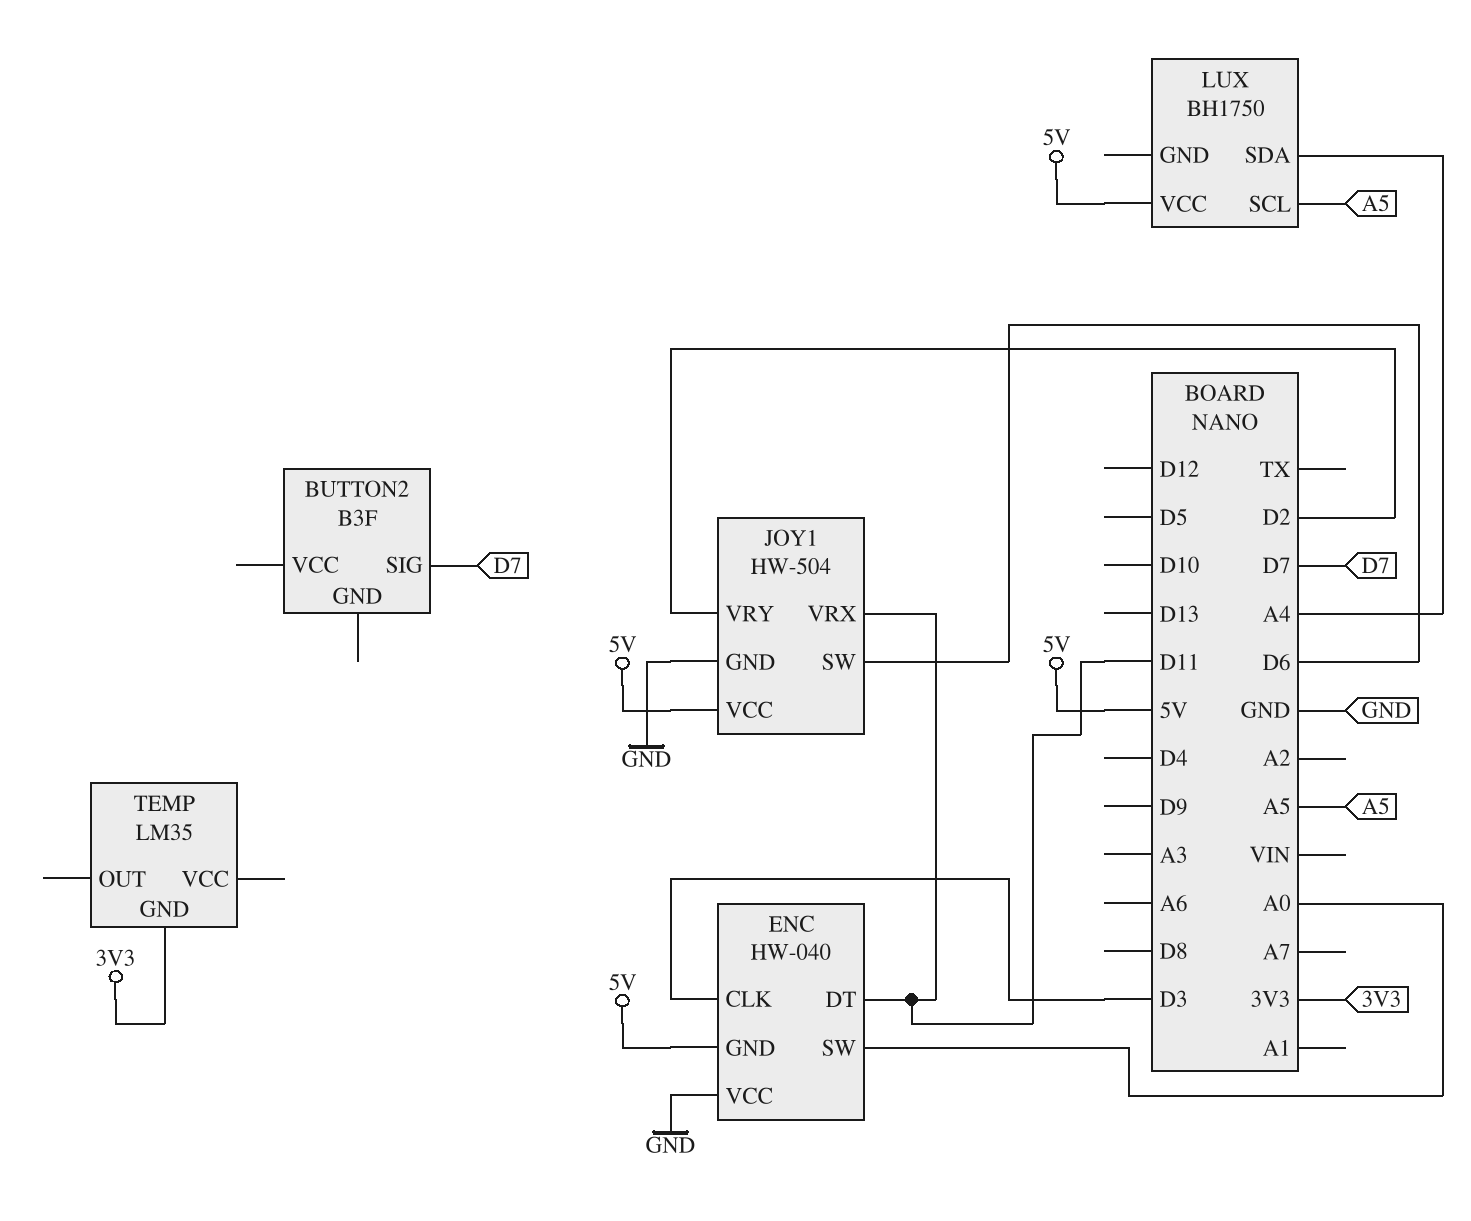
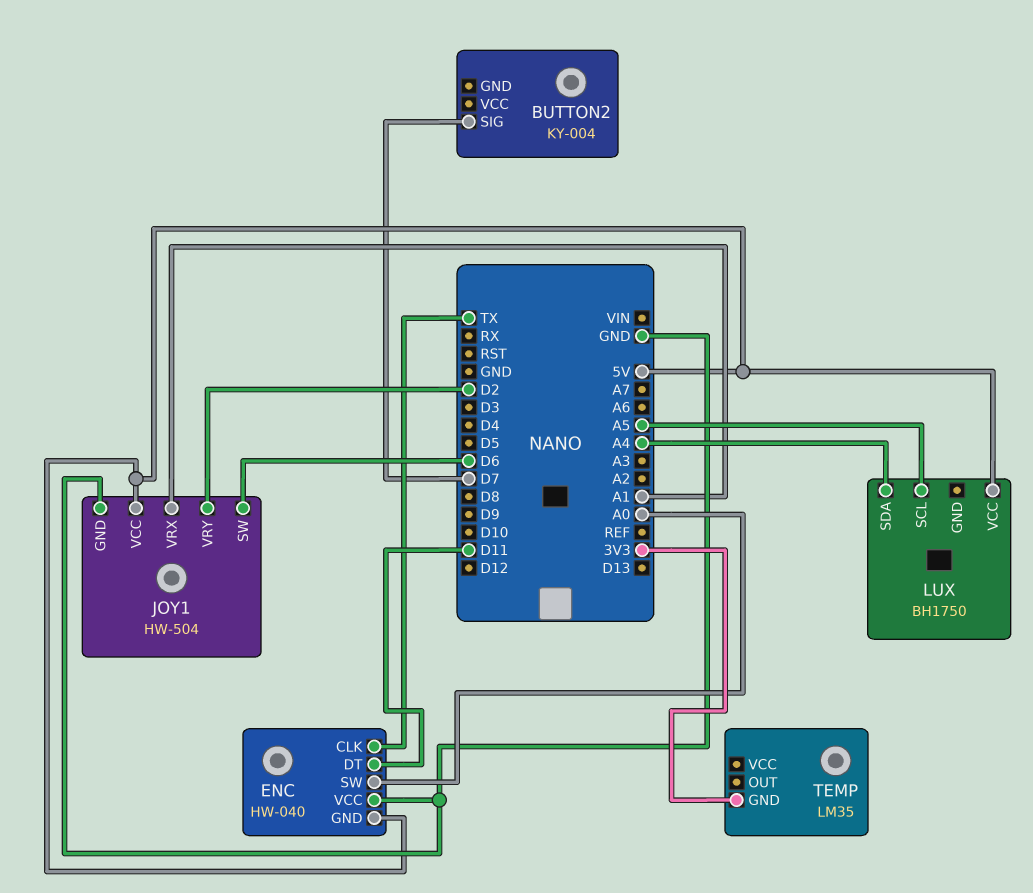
BUTTON2: B3F -> KY-004
ENC pin CLK: D3 -> TX
JOY1 pin VRX: D11 -> A1

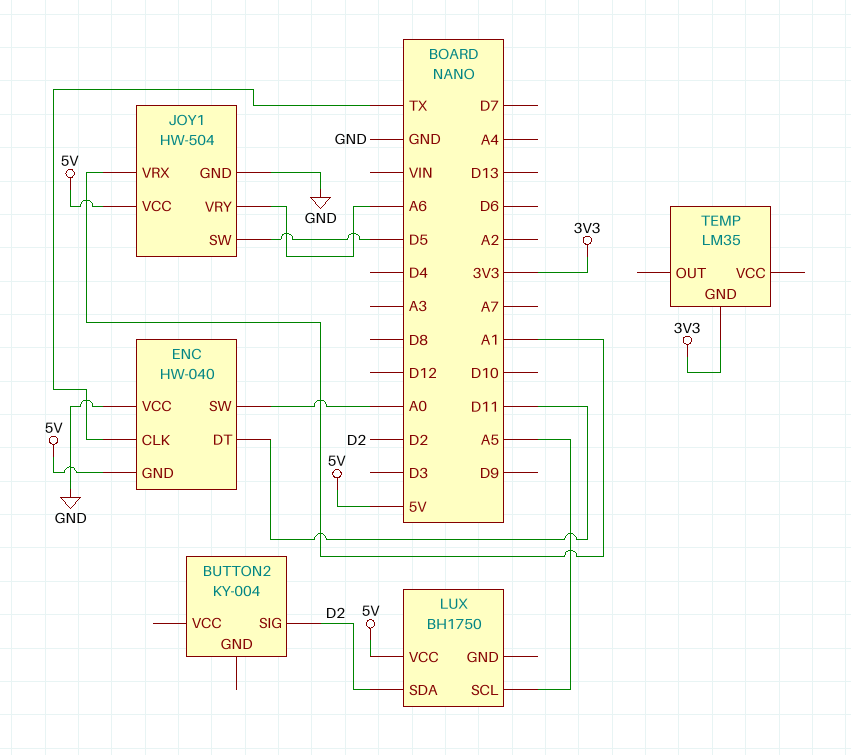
BUTTON2 pin SIG: D7 -> D2
JOY1 pin SW: D6 -> D5
JOY1 pin VRY: D2 -> A6
LUX pin SDA: A4 -> D2

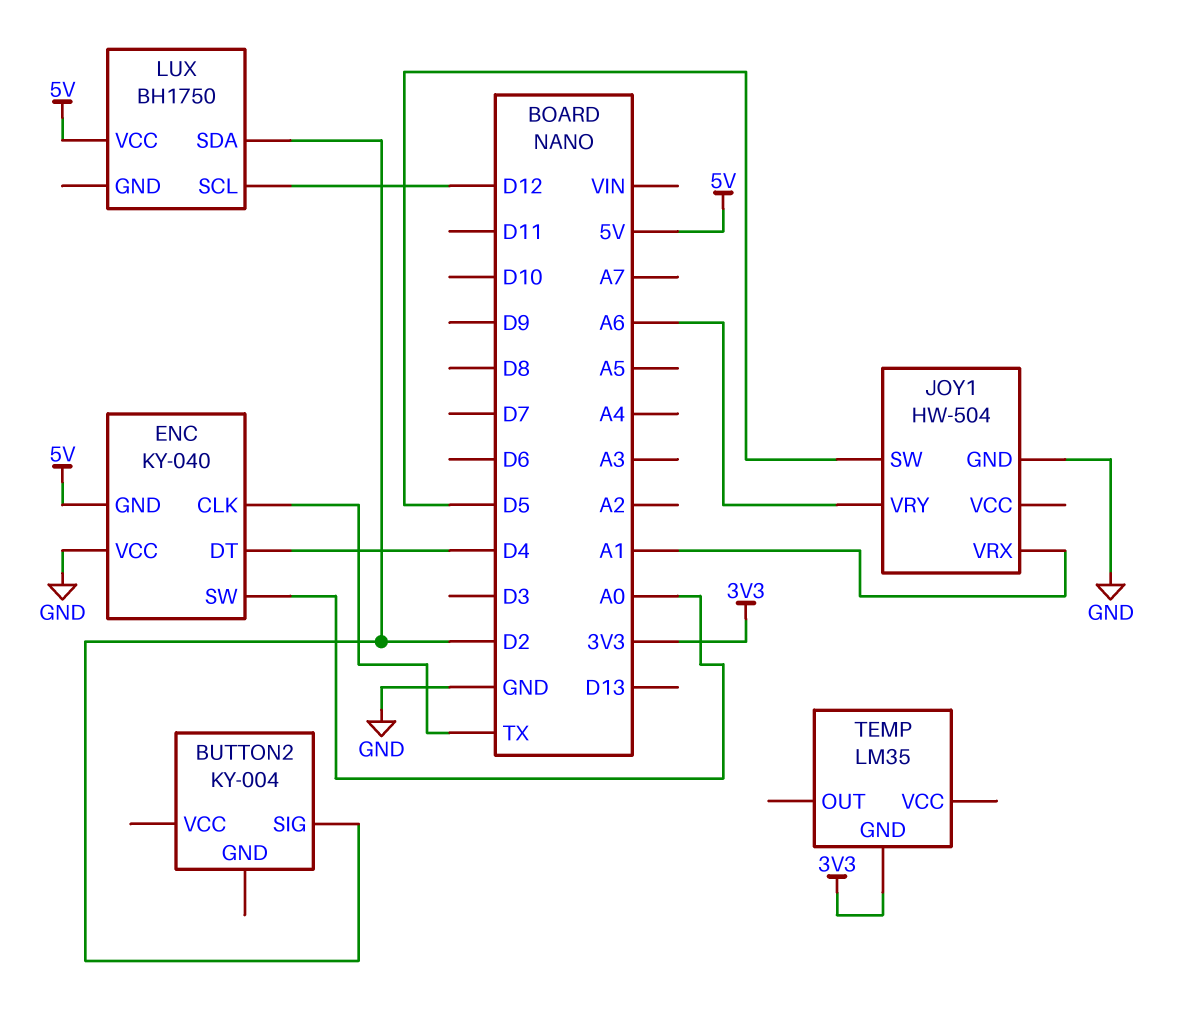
ENC: HW-040 -> KY-040
ENC pin DT: D11 -> D4
JOY1 pin VCC: 5V -> none
LUX pin SCL: A5 -> D12

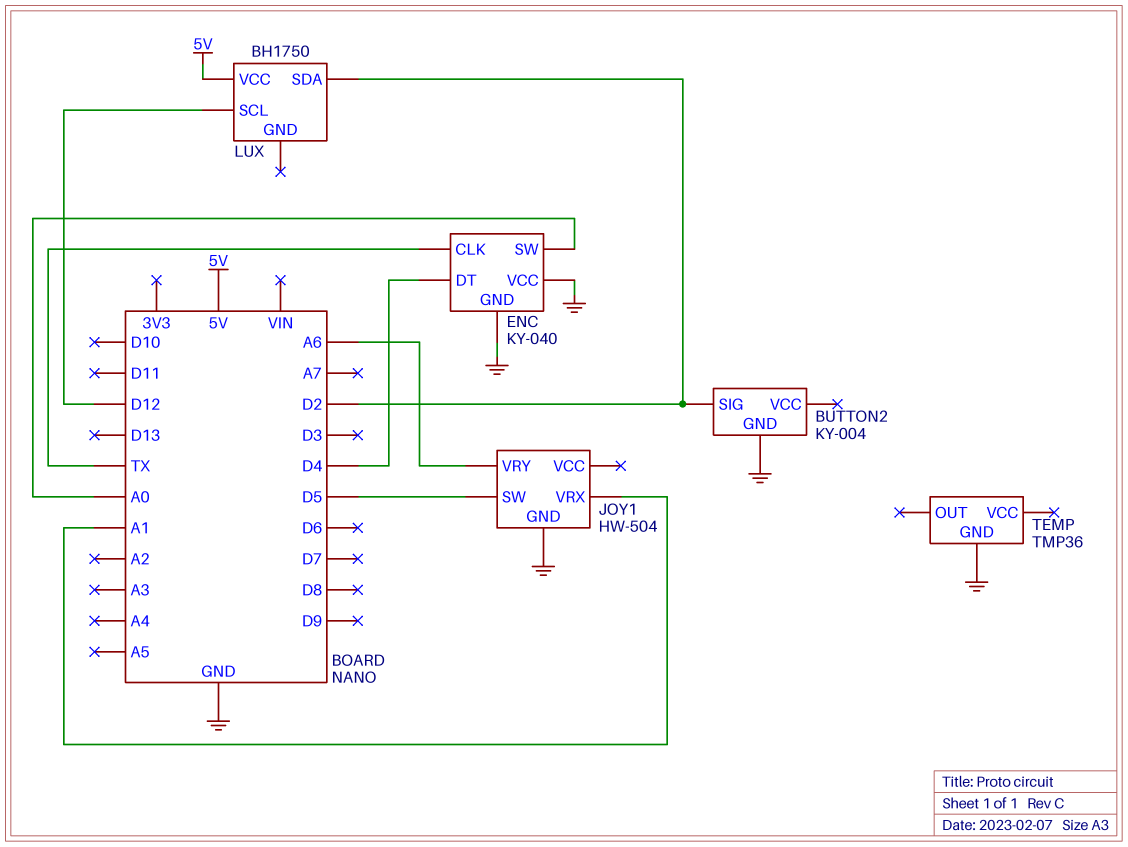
BUTTON2 pin GND: none -> GND
ENC pin GND: 5V -> GND
TEMP: LM35 -> TMP36
TEMP pin GND: 3V3 -> GND

